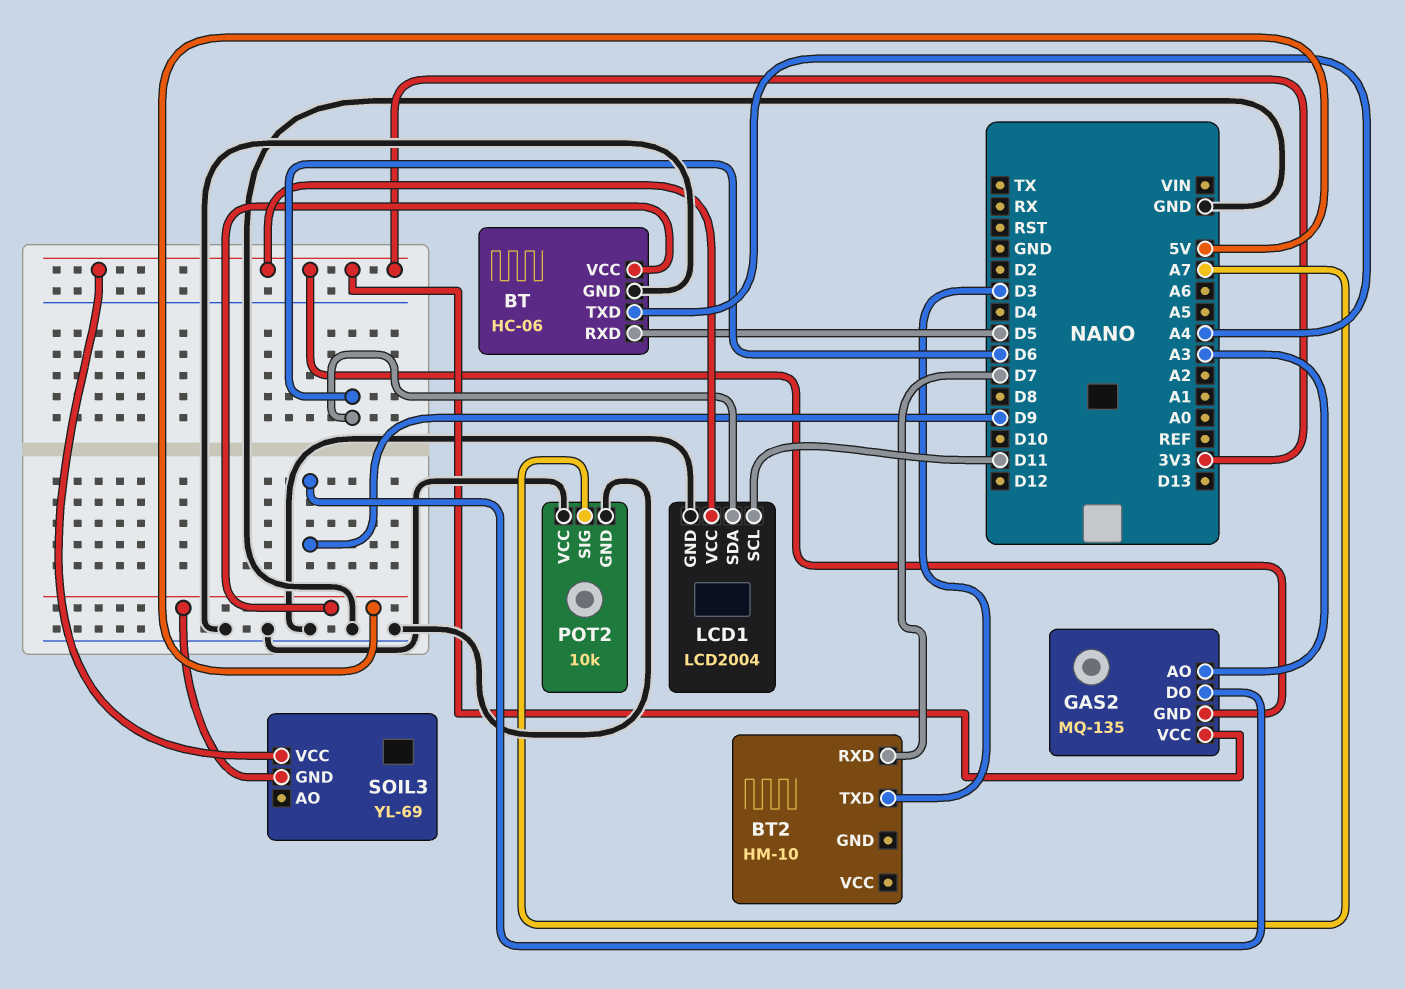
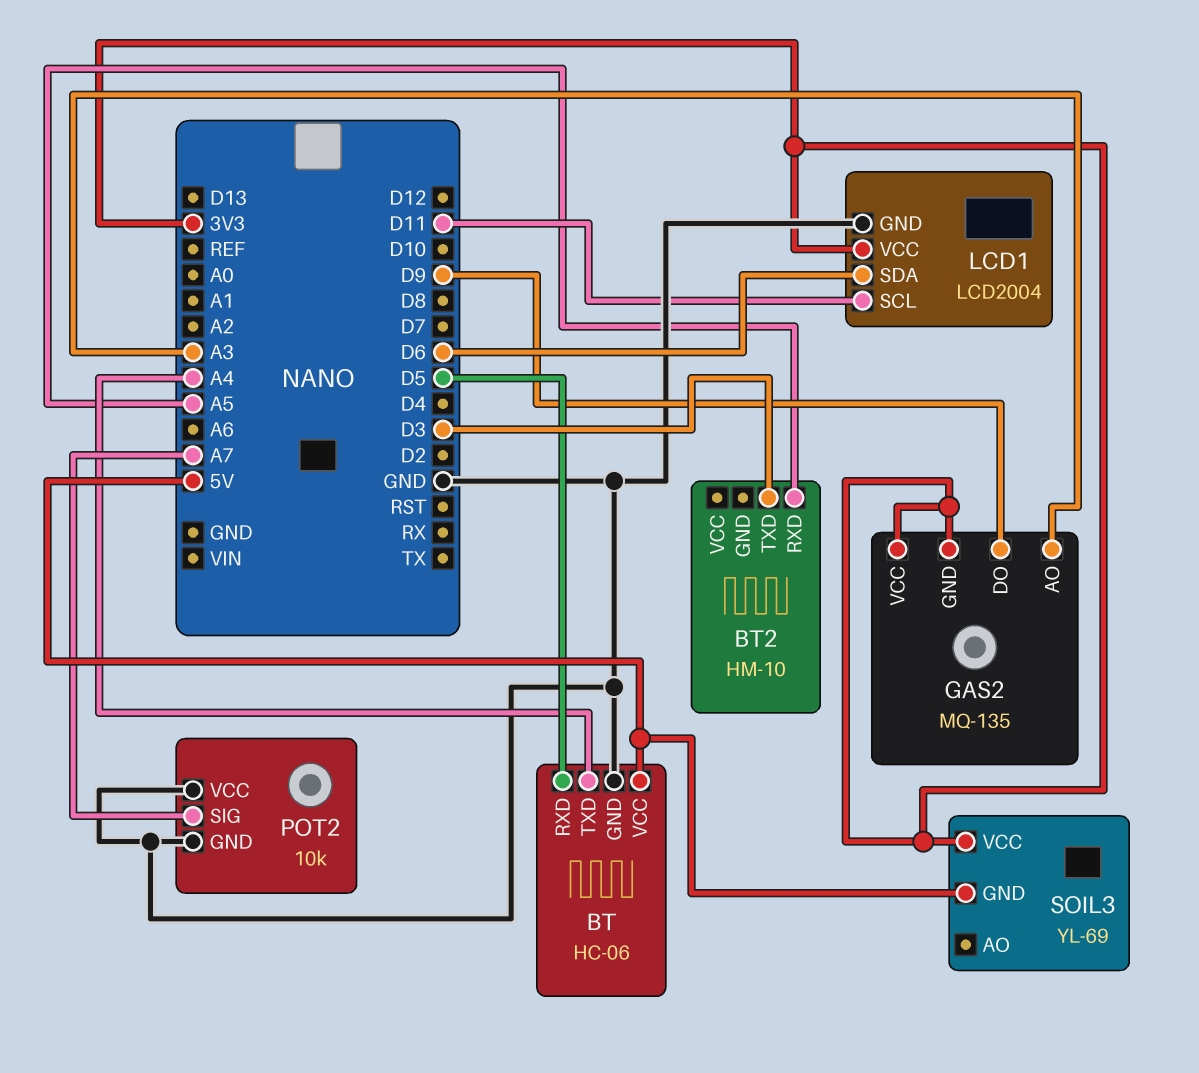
BT2 pin RXD: D7 -> A5

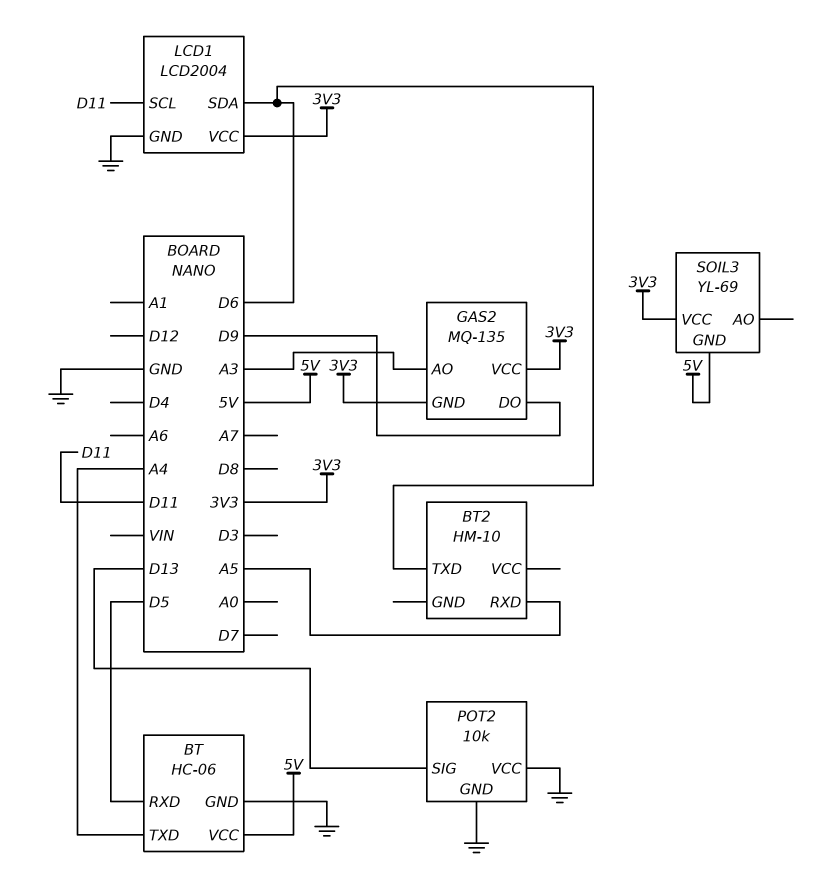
BT2 pin TXD: D3 -> D6
POT2 pin SIG: A7 -> D13

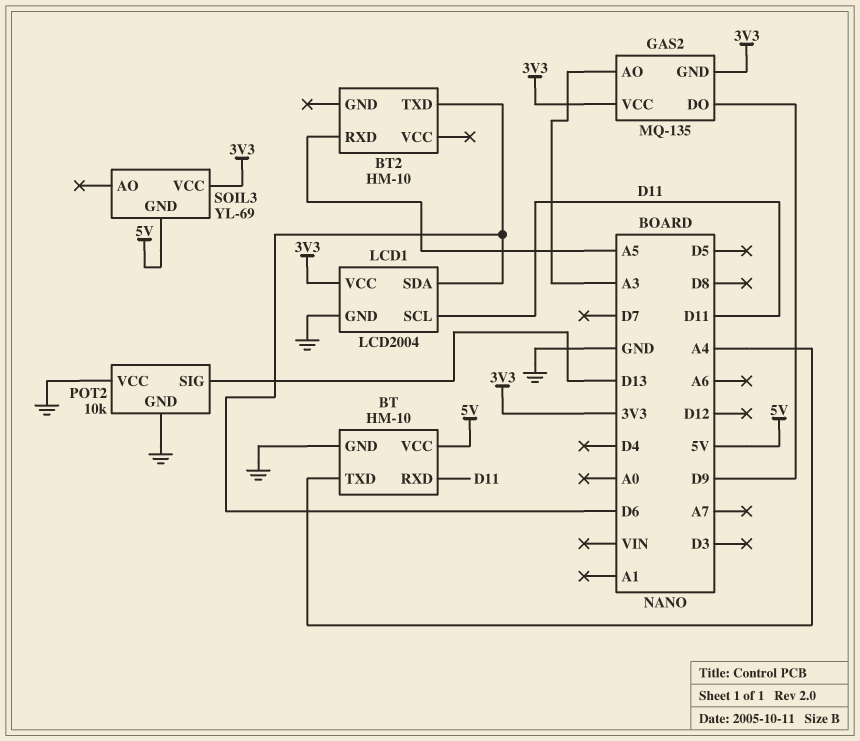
BT: HC-06 -> HM-10
BT pin RXD: D5 -> D11

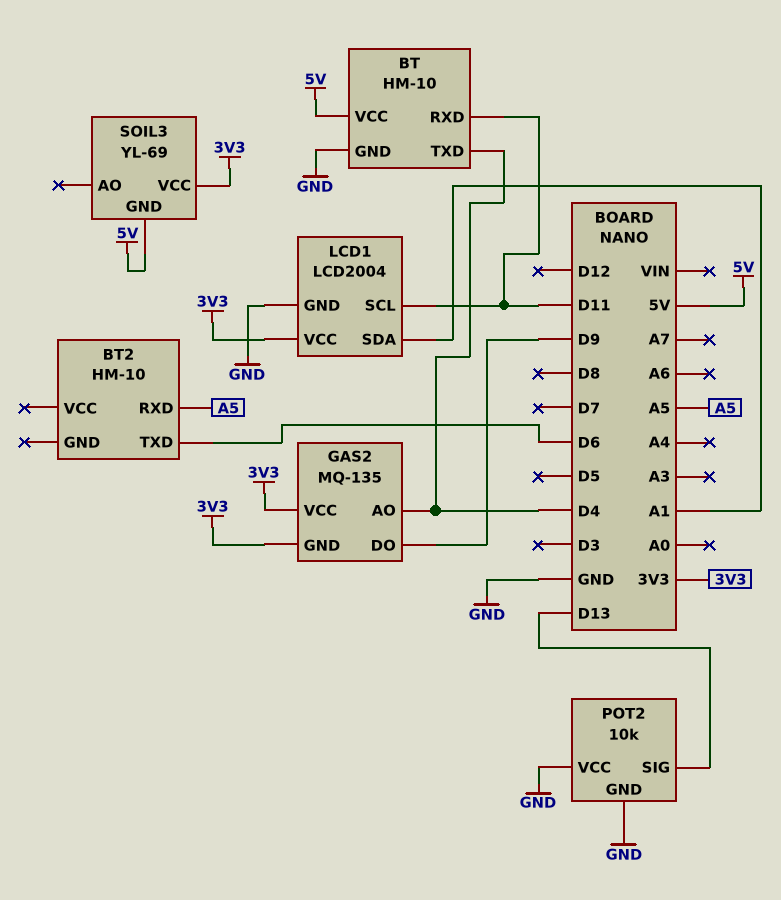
BT pin TXD: A4 -> D4
GAS2 pin AO: A3 -> D4
LCD1 pin SDA: D6 -> A1

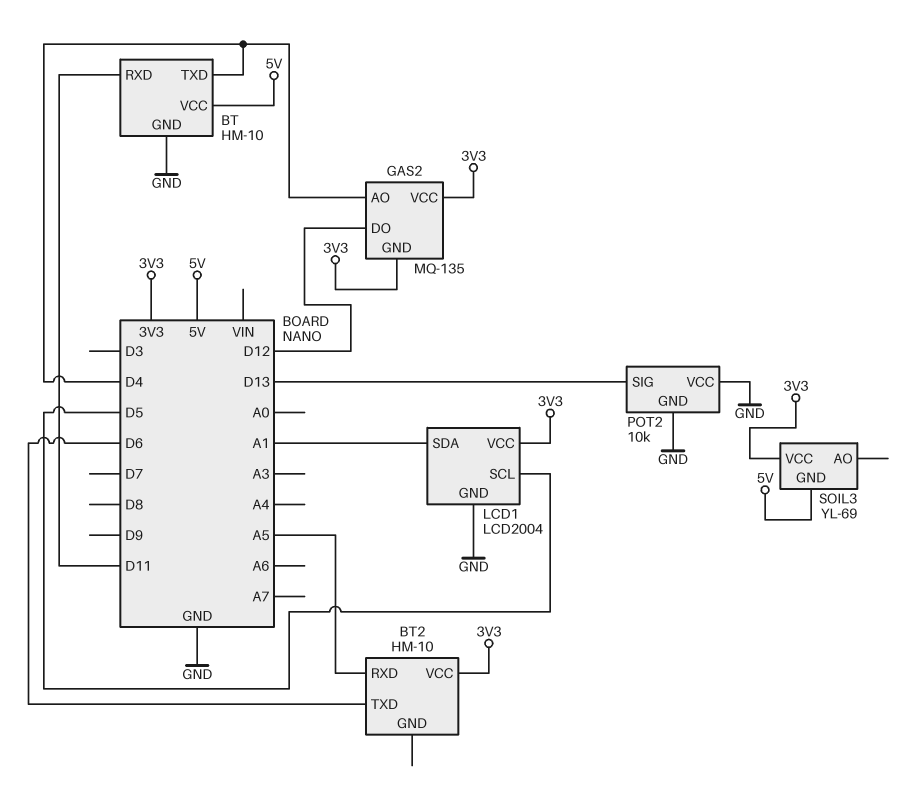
BT2 pin VCC: none -> 3V3
GAS2 pin DO: D9 -> D12
LCD1 pin SCL: D11 -> D5

